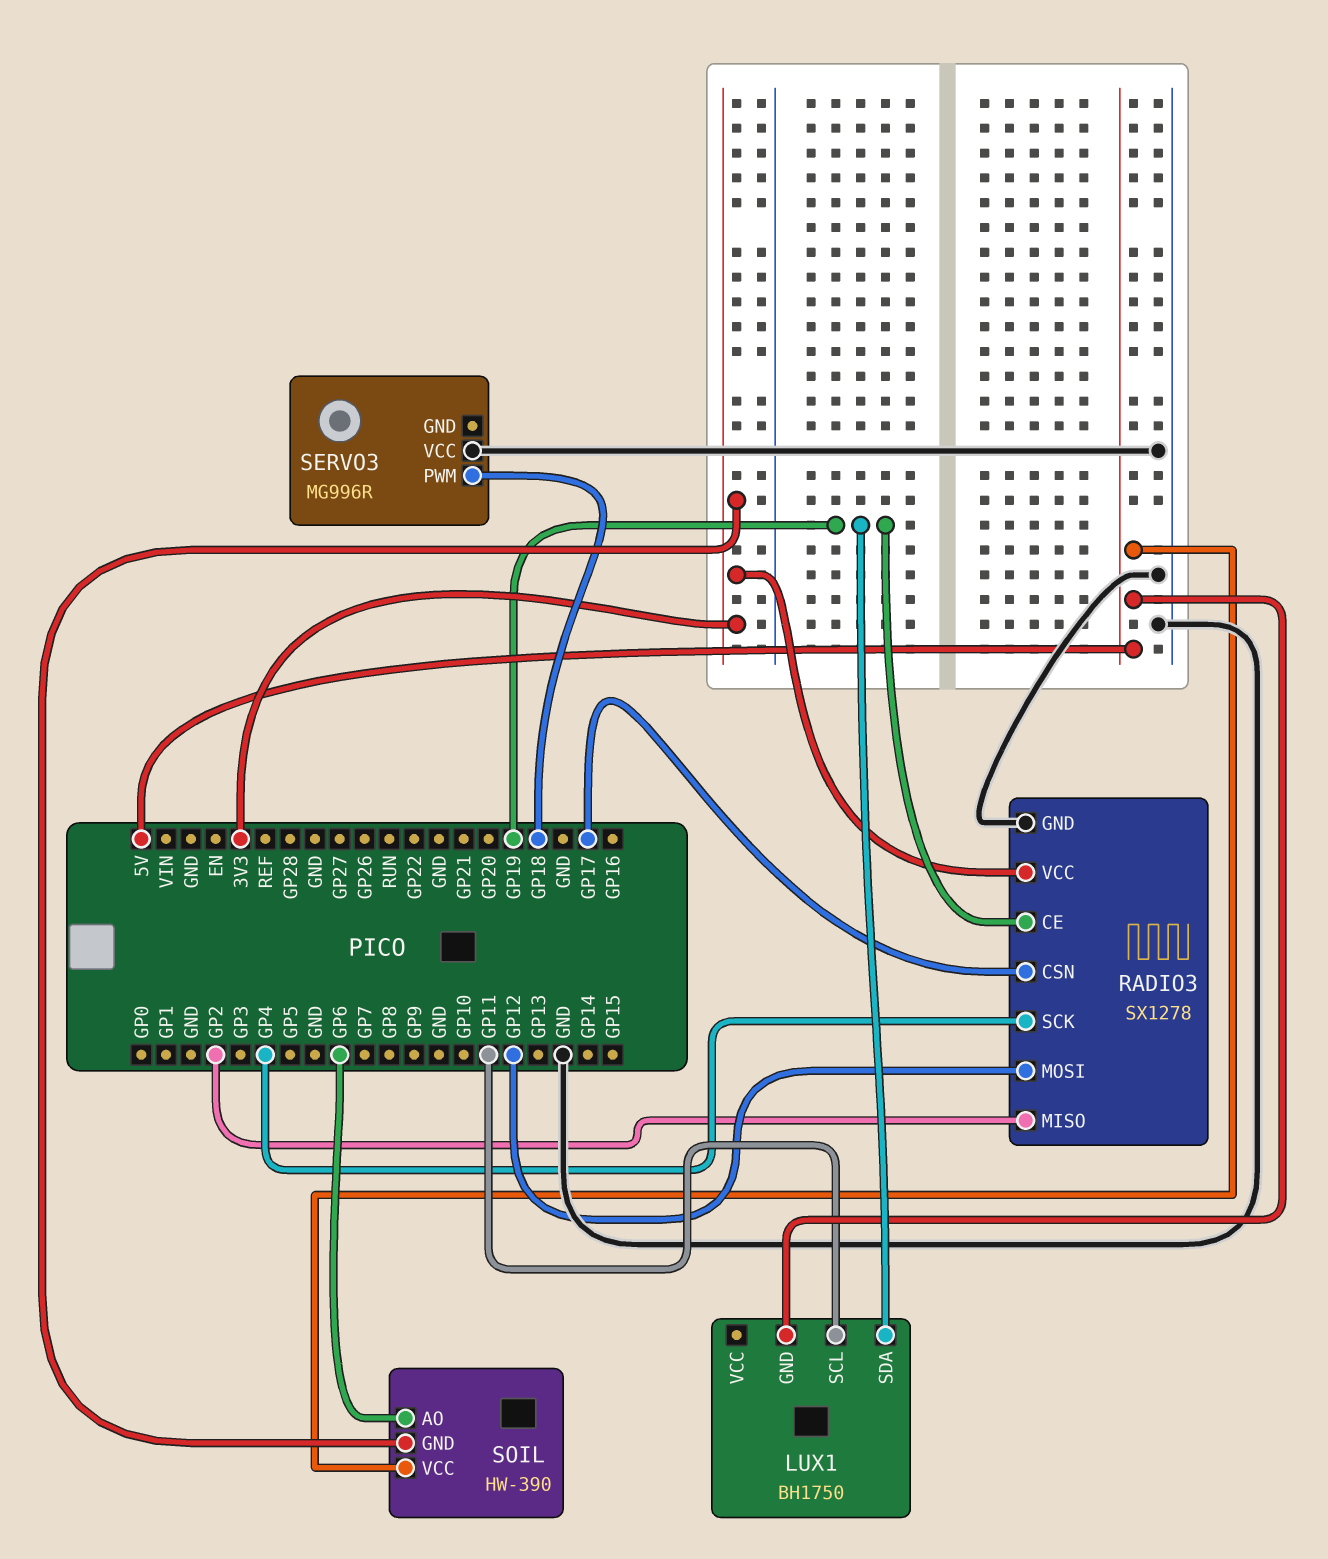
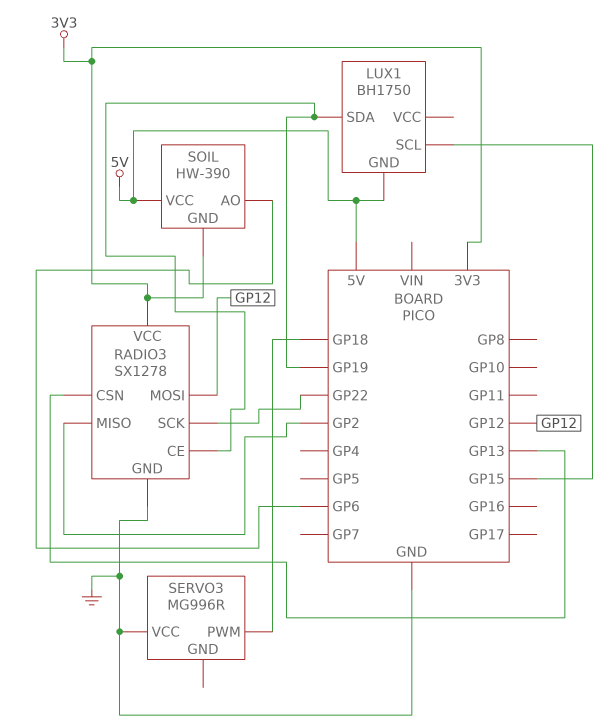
LUX1 pin SCL: GP11 -> GP15
RADIO3 pin CSN: GP17 -> GP13
RADIO3 pin SCK: GP4 -> GP22

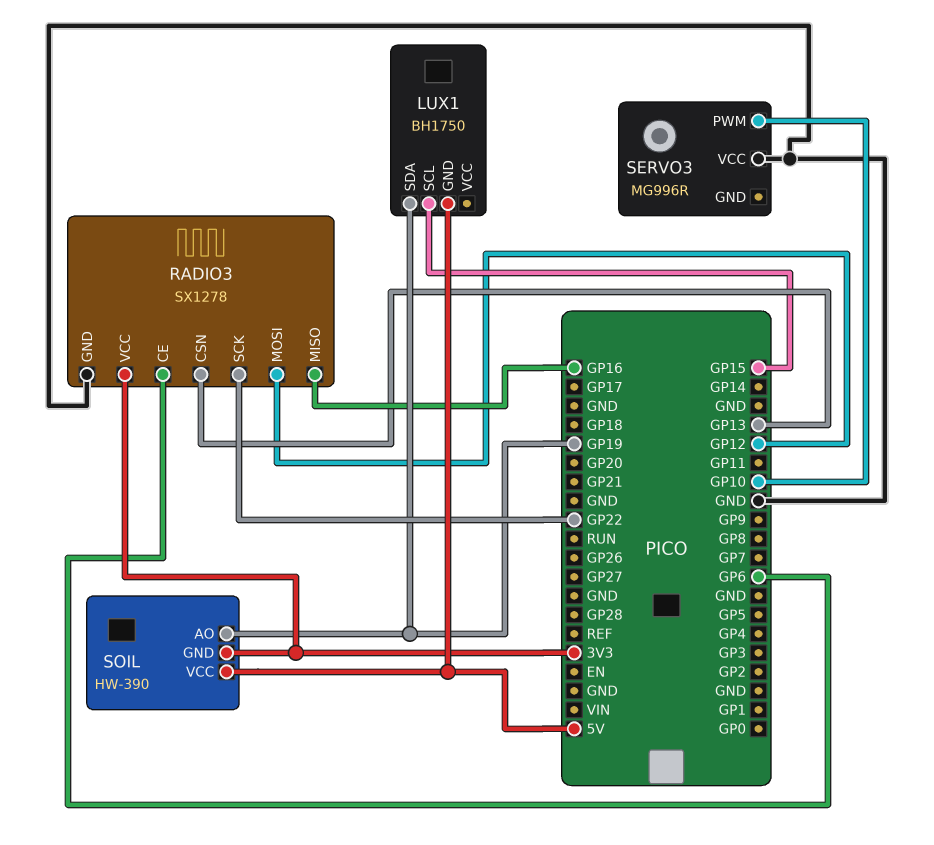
RADIO3 pin CE: GP19 -> GP6
RADIO3 pin MISO: GP2 -> GP16
SERVO3 pin PWM: GP18 -> GP10
SOIL pin AO: GP6 -> GP19

